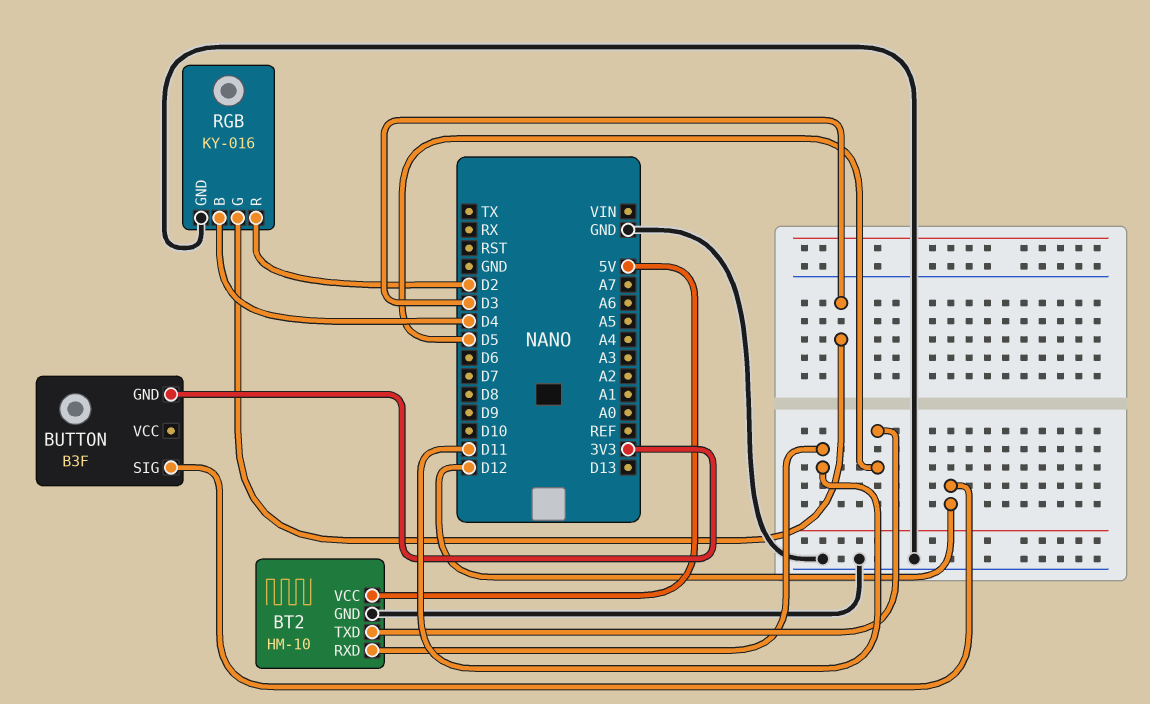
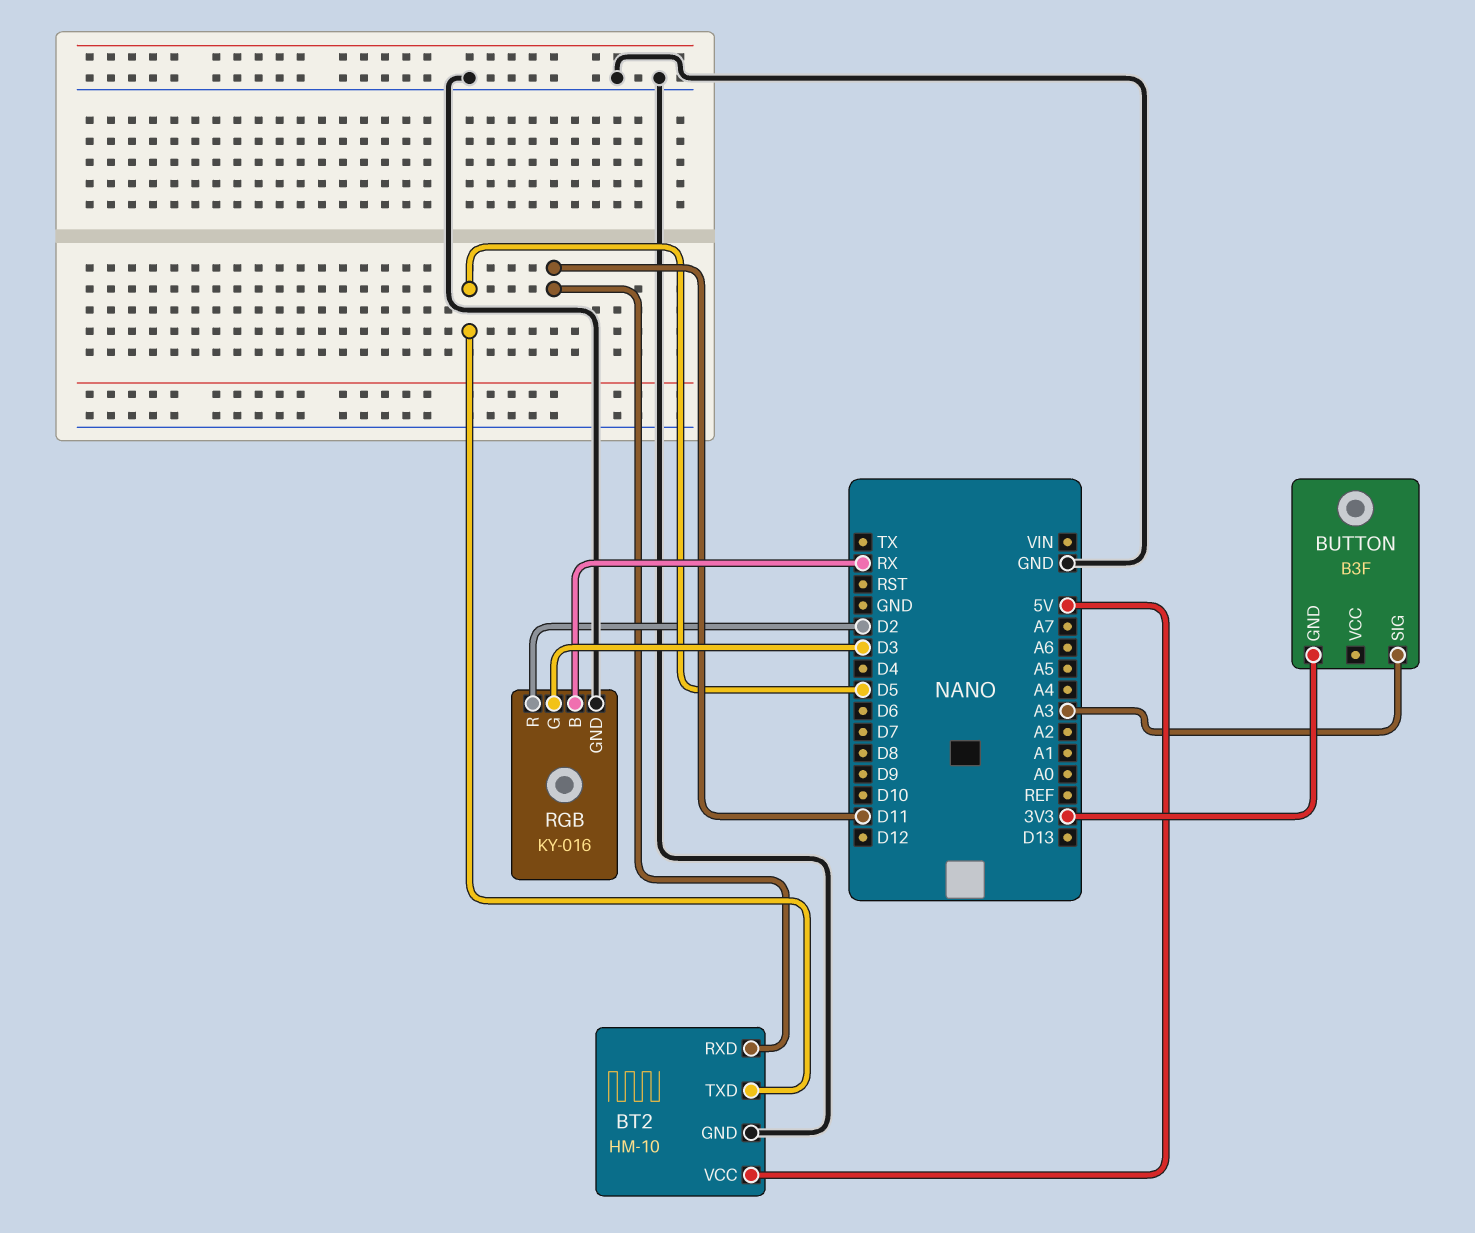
BUTTON pin SIG: D12 -> A3
RGB pin B: D4 -> RX

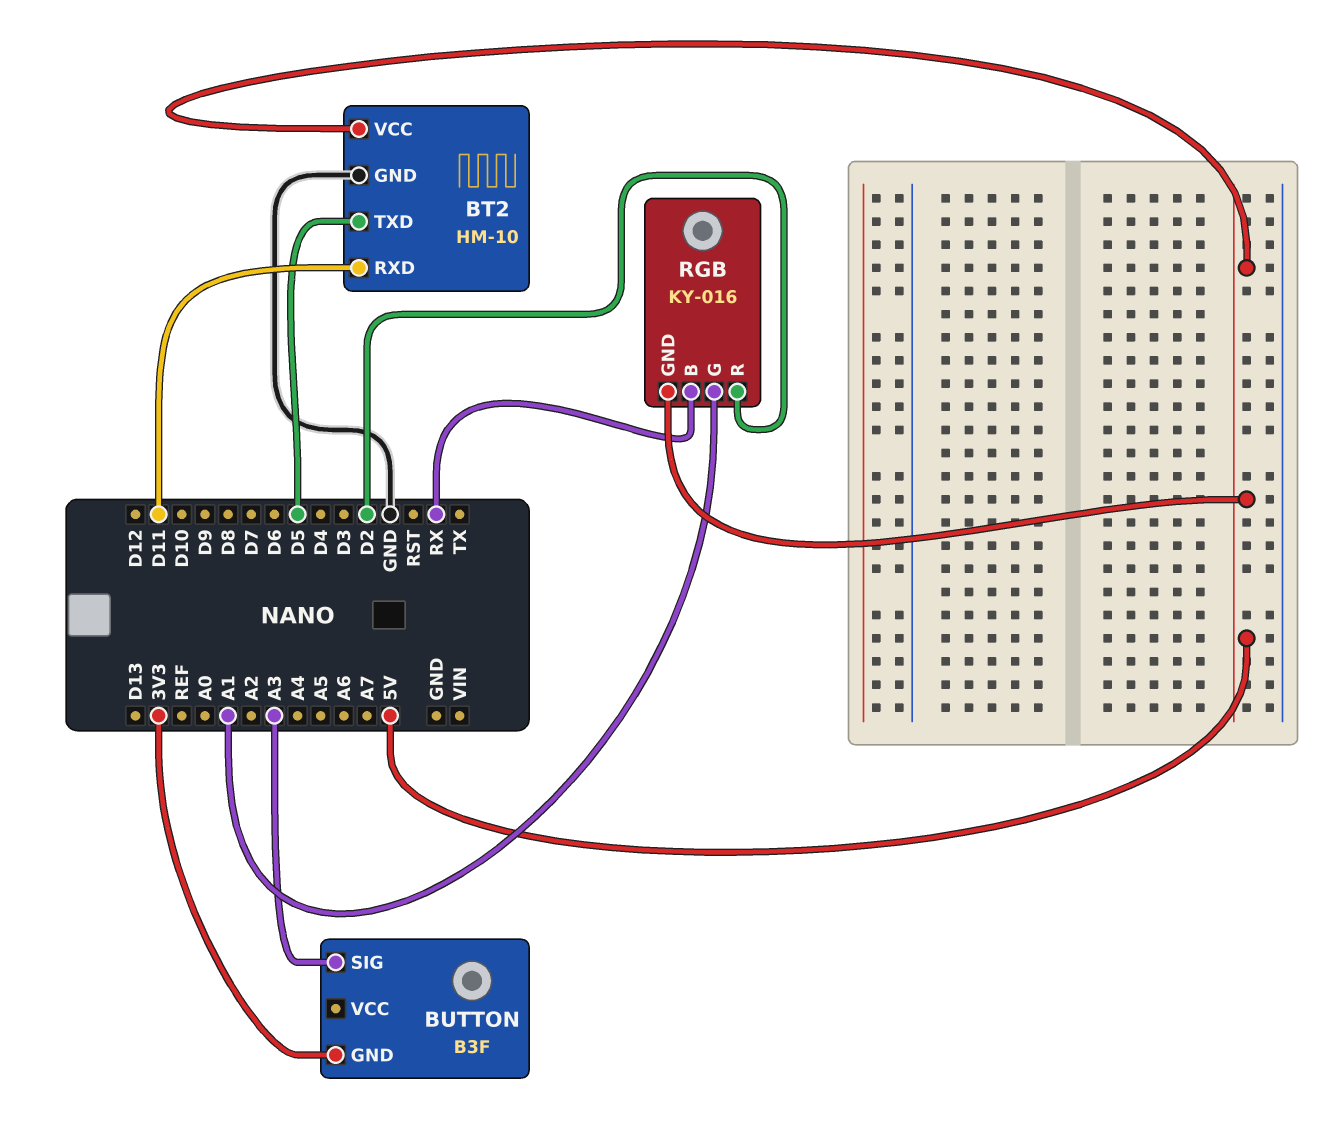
RGB pin G: D3 -> A1
RGB pin GND: GND -> 5V

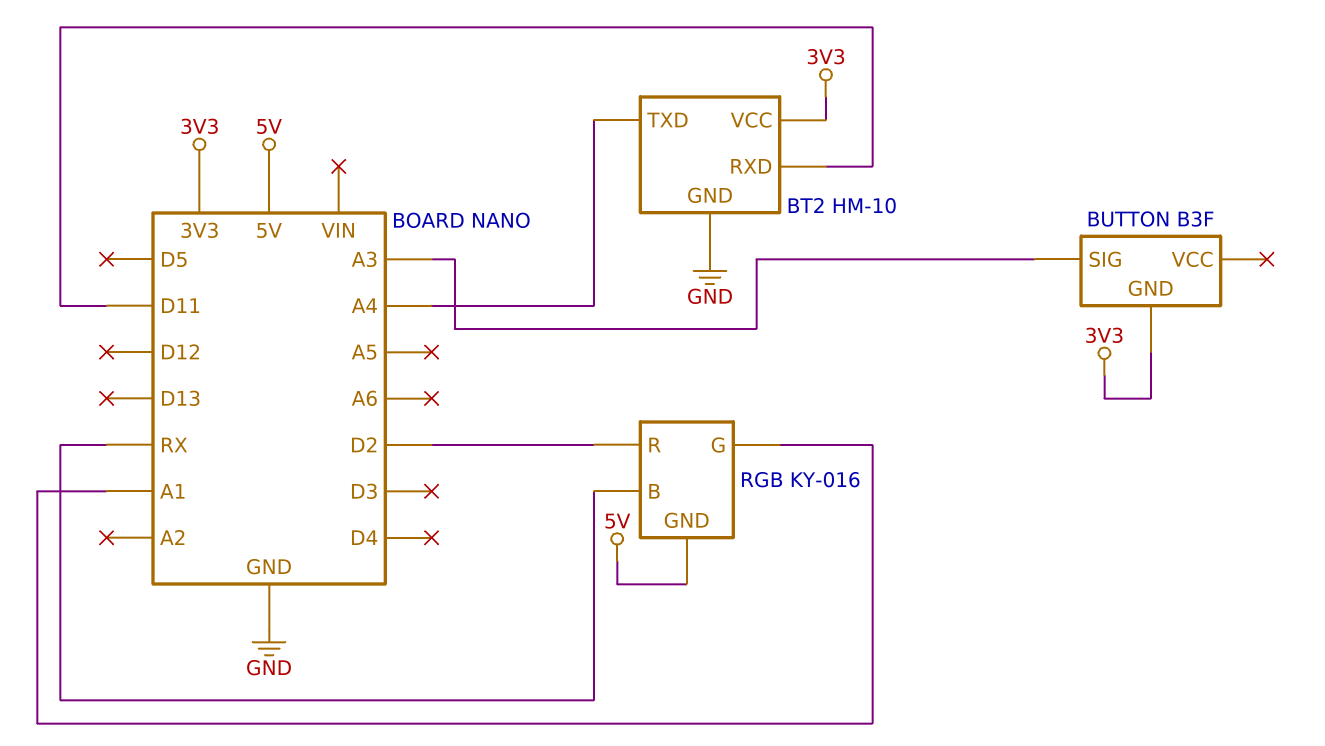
BT2 pin TXD: D5 -> A4
BT2 pin VCC: 5V -> 3V3

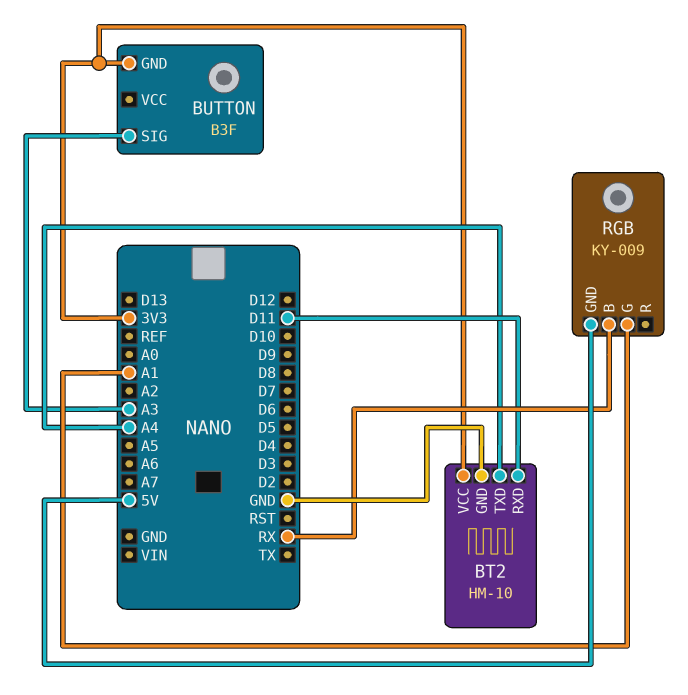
RGB: KY-016 -> KY-009
RGB pin R: D2 -> none

